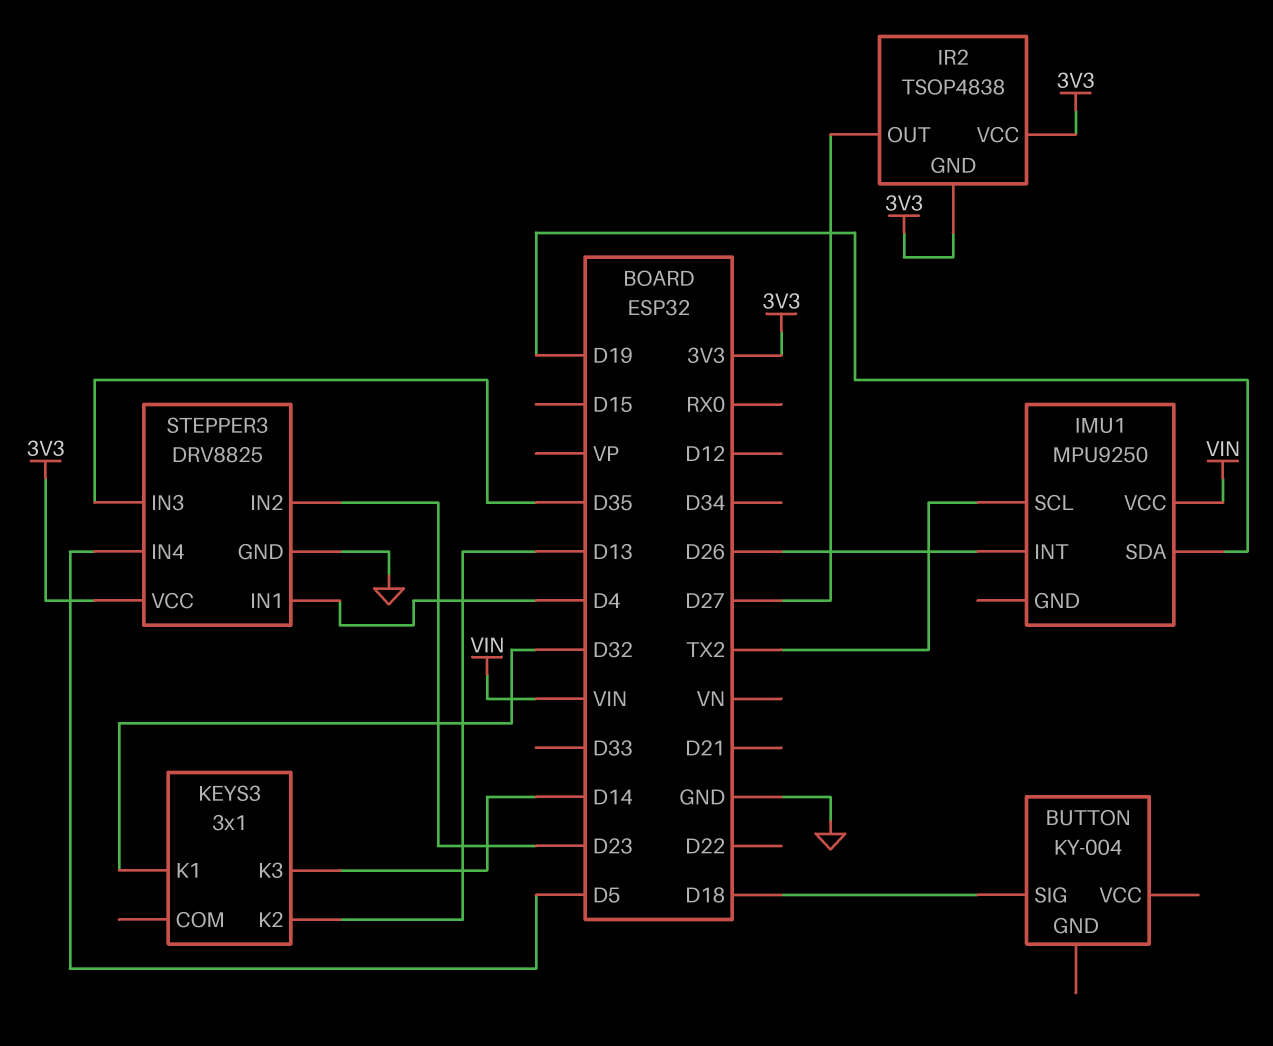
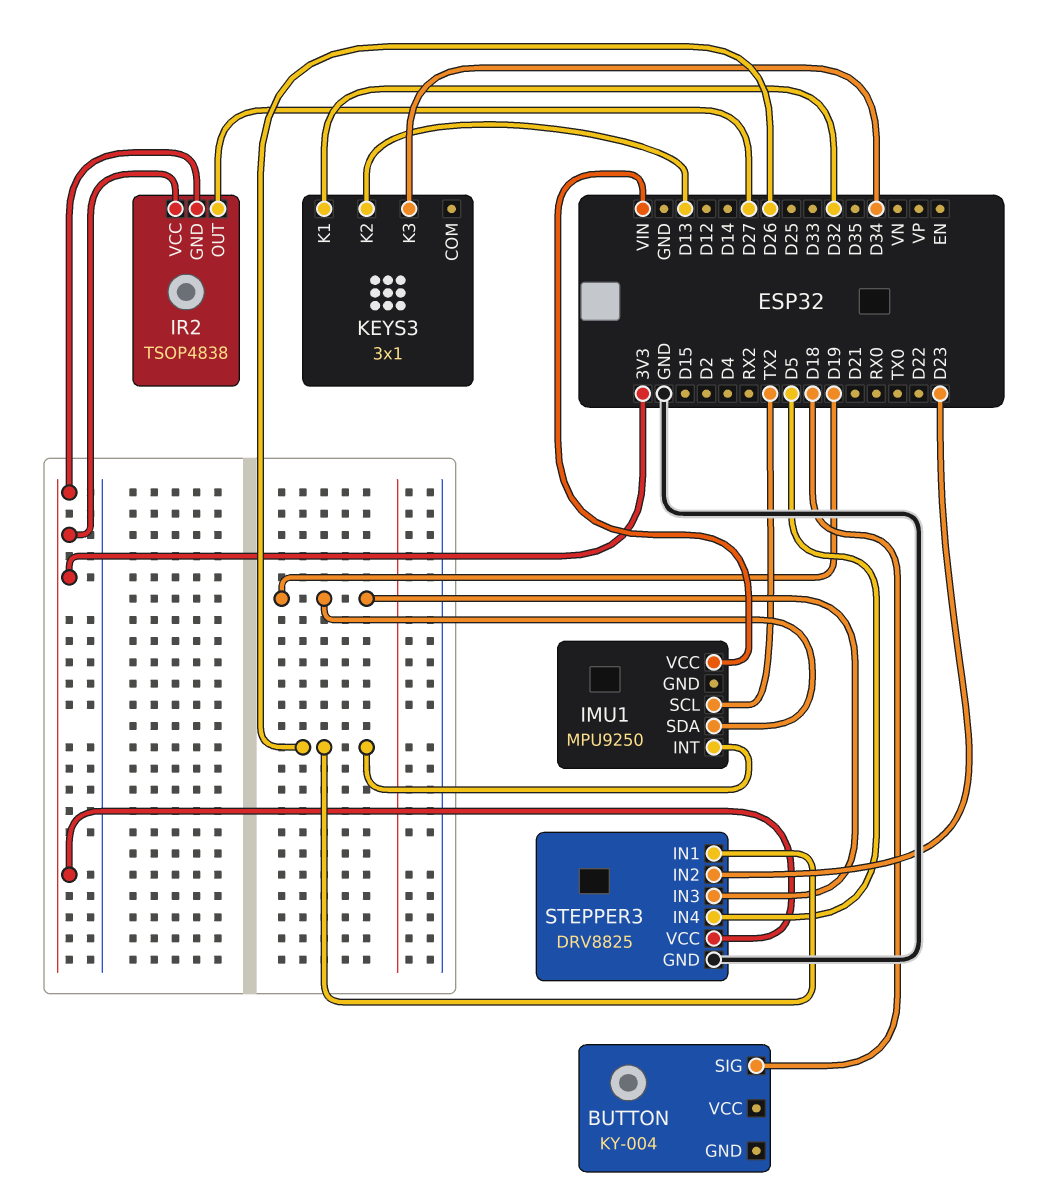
KEYS3 pin K3: D14 -> D34
STEPPER3 pin IN1: D4 -> D26
STEPPER3 pin IN3: D35 -> D19

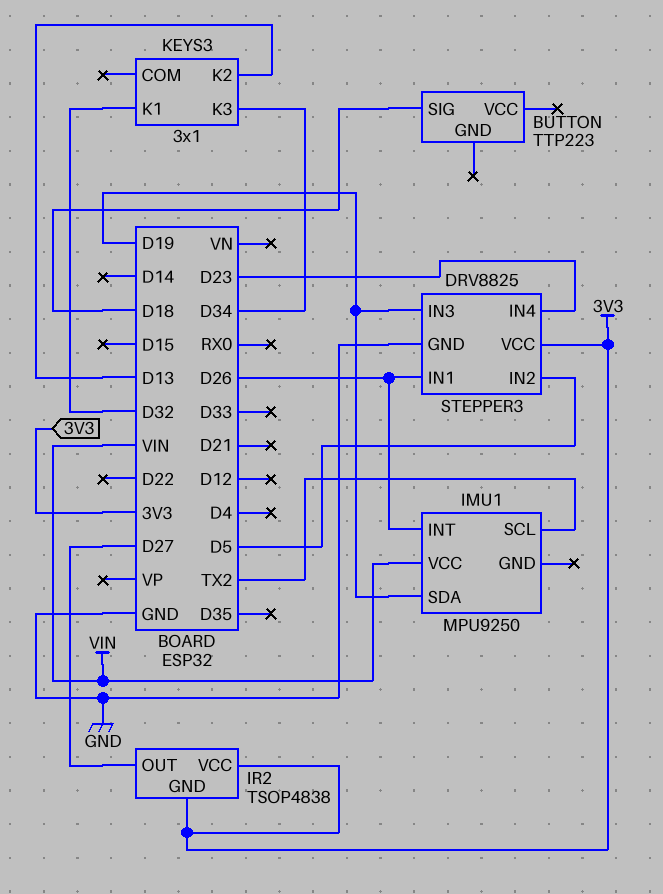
BUTTON: KY-004 -> TTP223
STEPPER3 pin IN2: D23 -> D5
STEPPER3 pin IN4: D5 -> D23

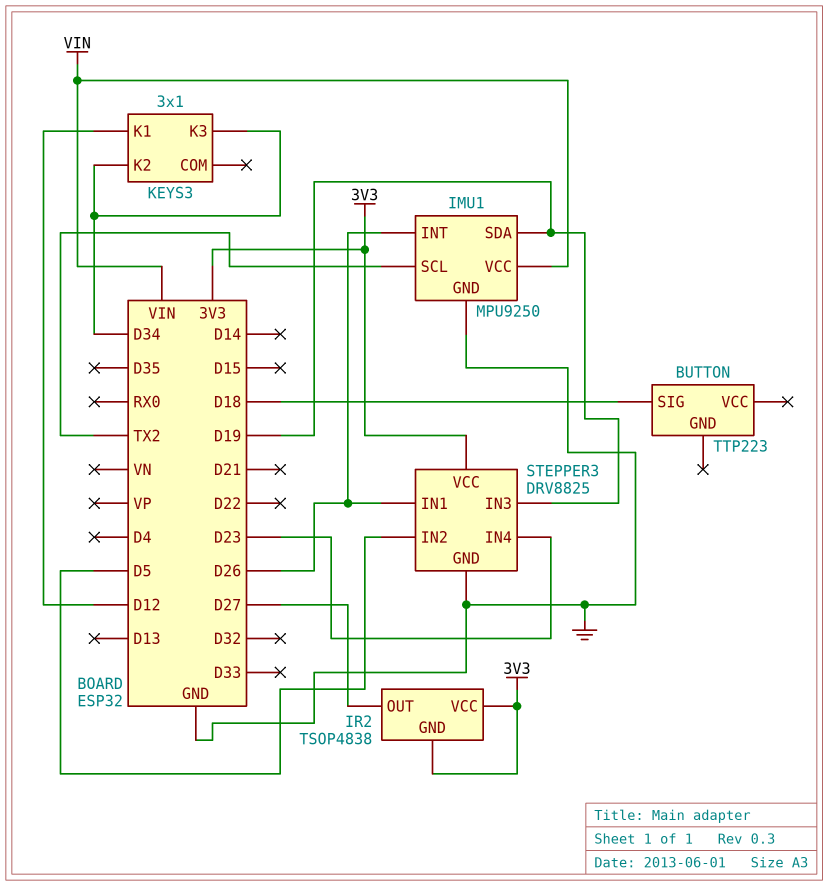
IMU1 pin GND: none -> GND
KEYS3 pin K1: D32 -> D12
KEYS3 pin K2: D13 -> D34

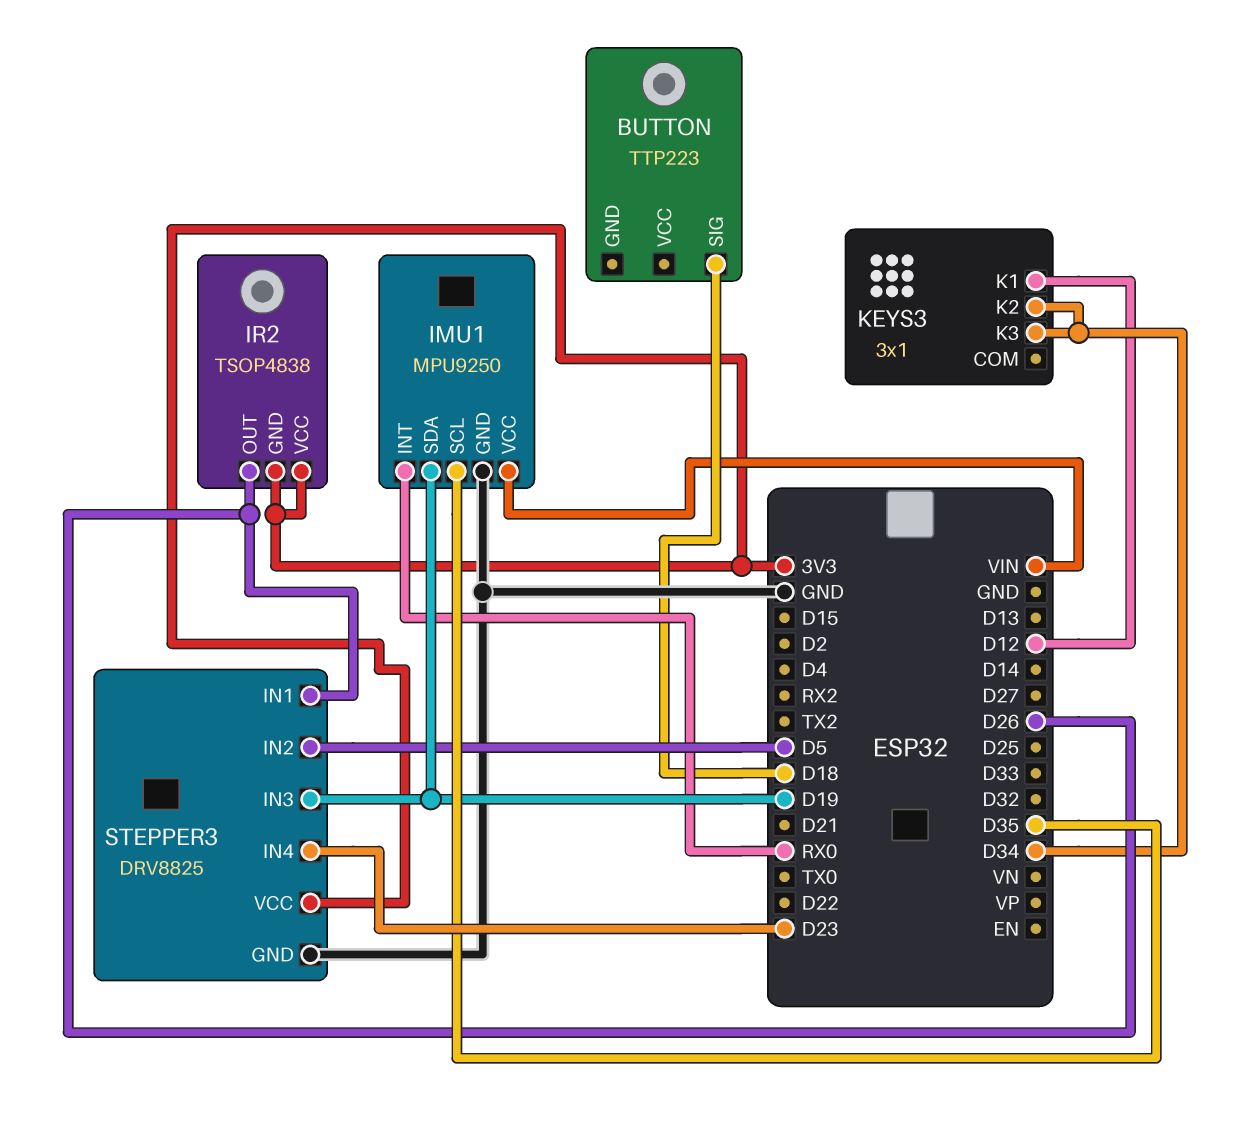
IMU1 pin INT: D26 -> RX0
IMU1 pin SCL: TX2 -> D35
IR2 pin OUT: D27 -> D26

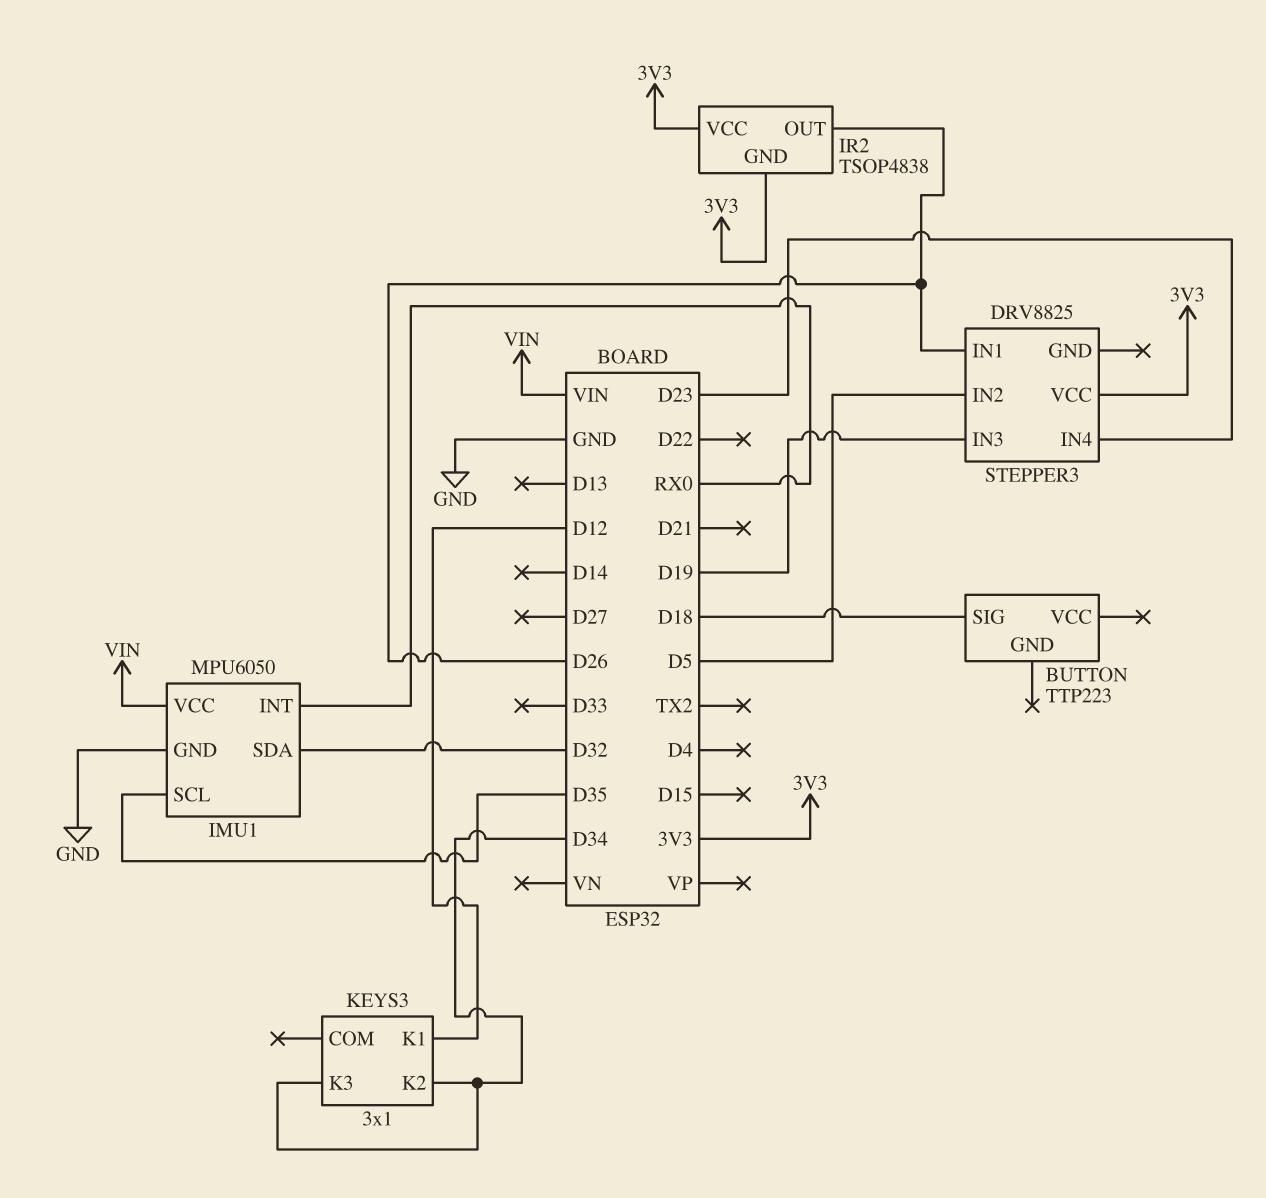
IMU1: MPU9250 -> MPU6050
IMU1 pin SDA: D19 -> D32
STEPPER3 pin GND: GND -> none

